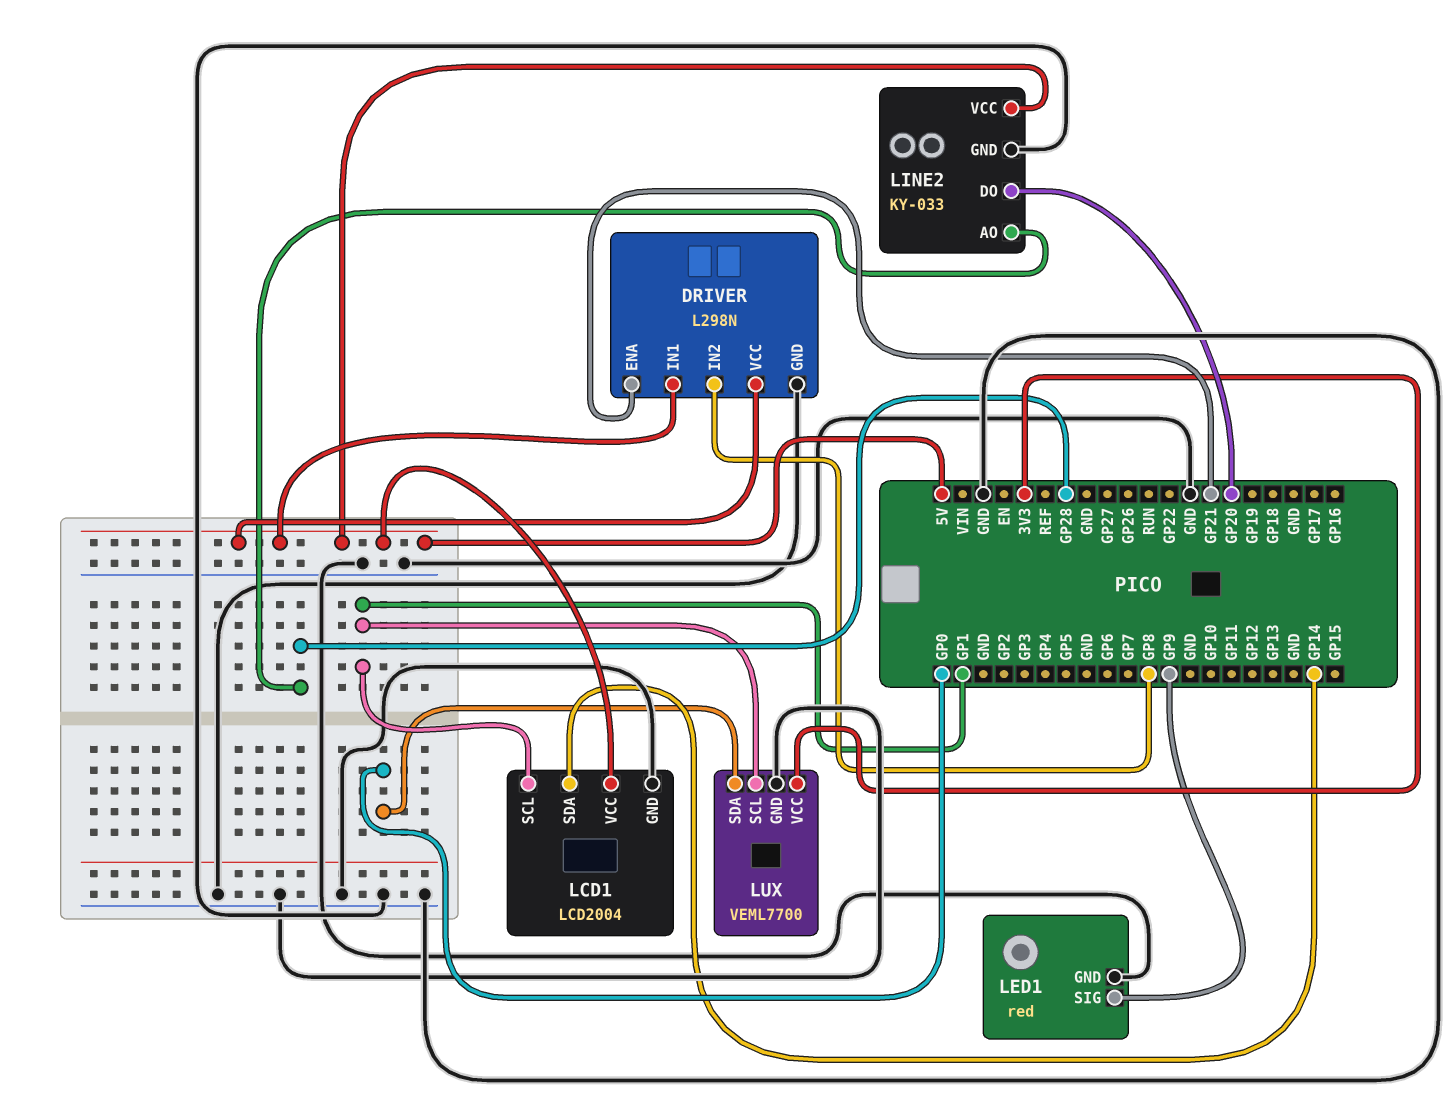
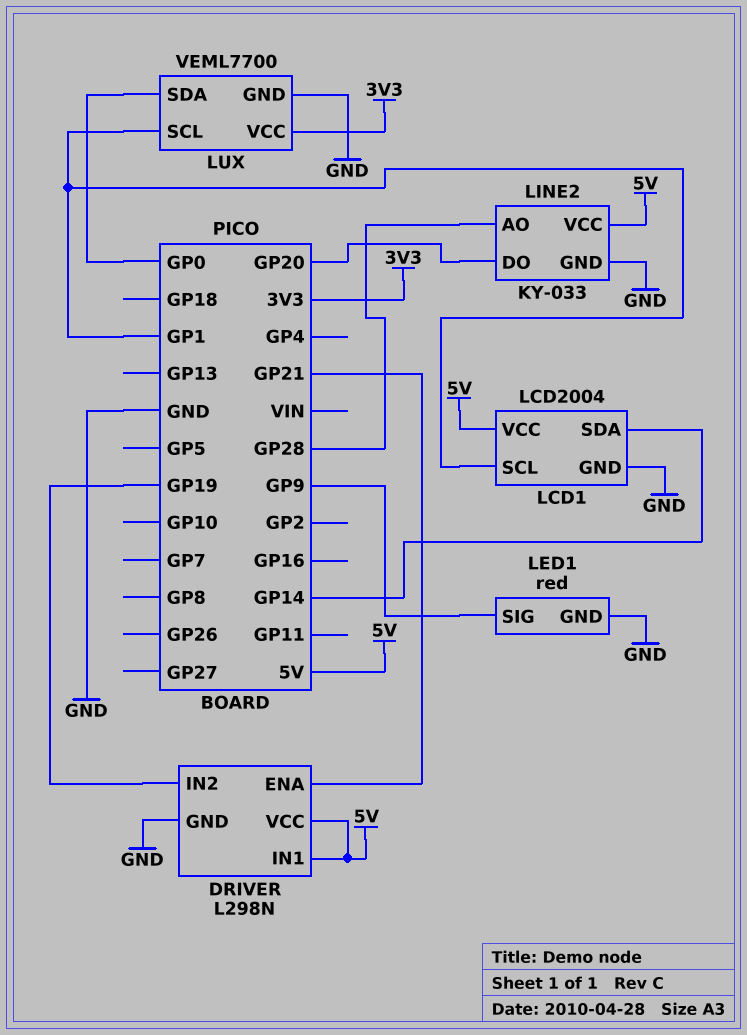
DRIVER pin IN2: GP8 -> GP19

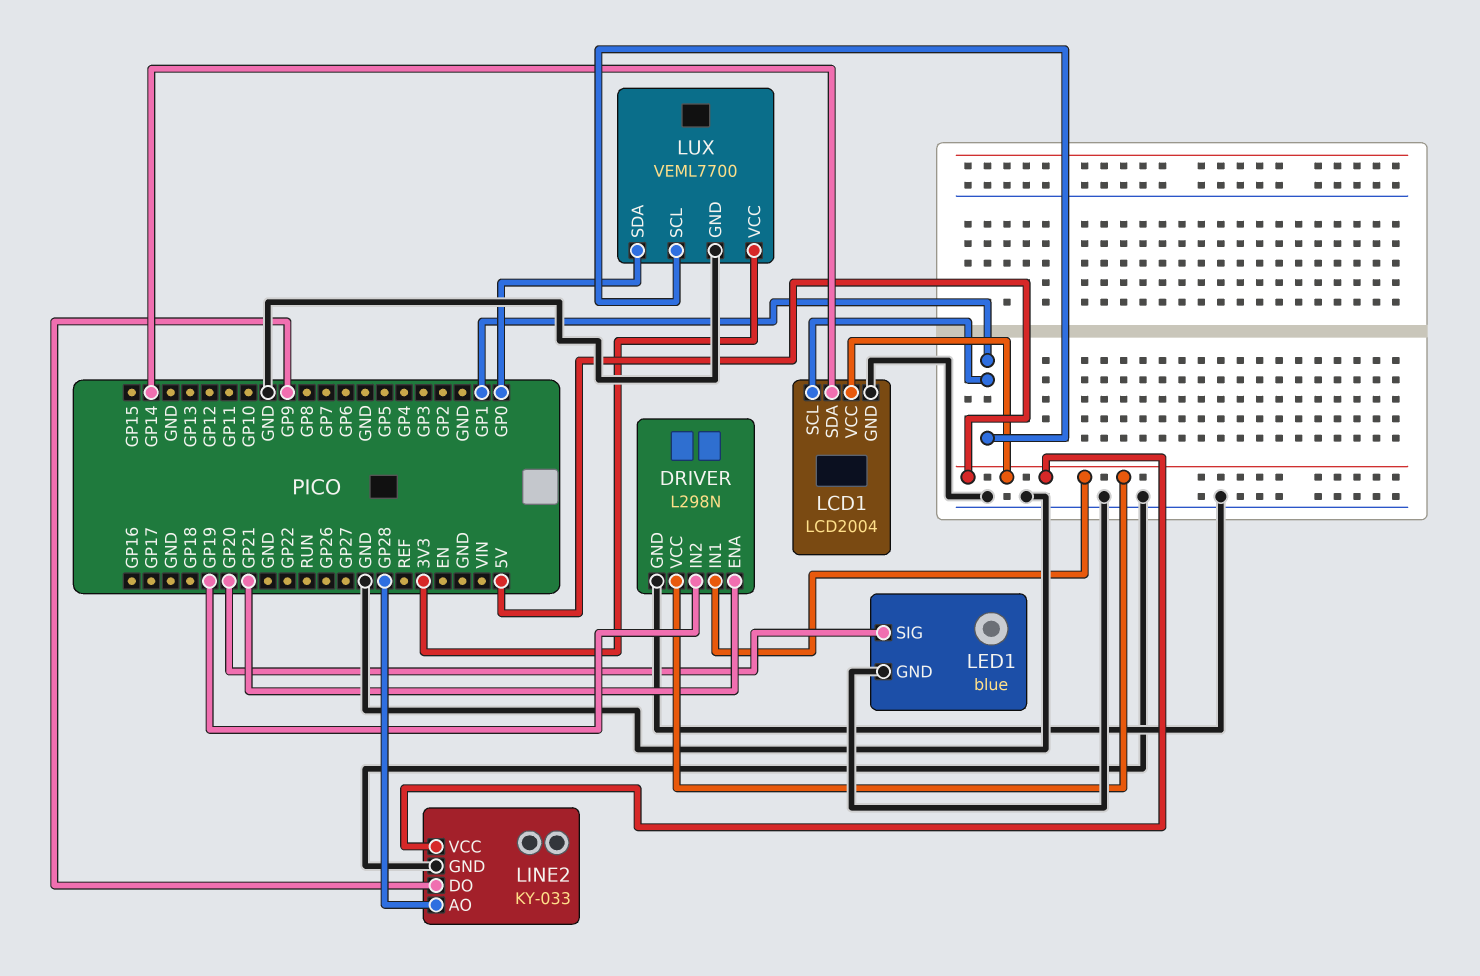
LED1: red -> blue
LED1 pin SIG: GP9 -> GP20
LINE2 pin DO: GP20 -> GP9

